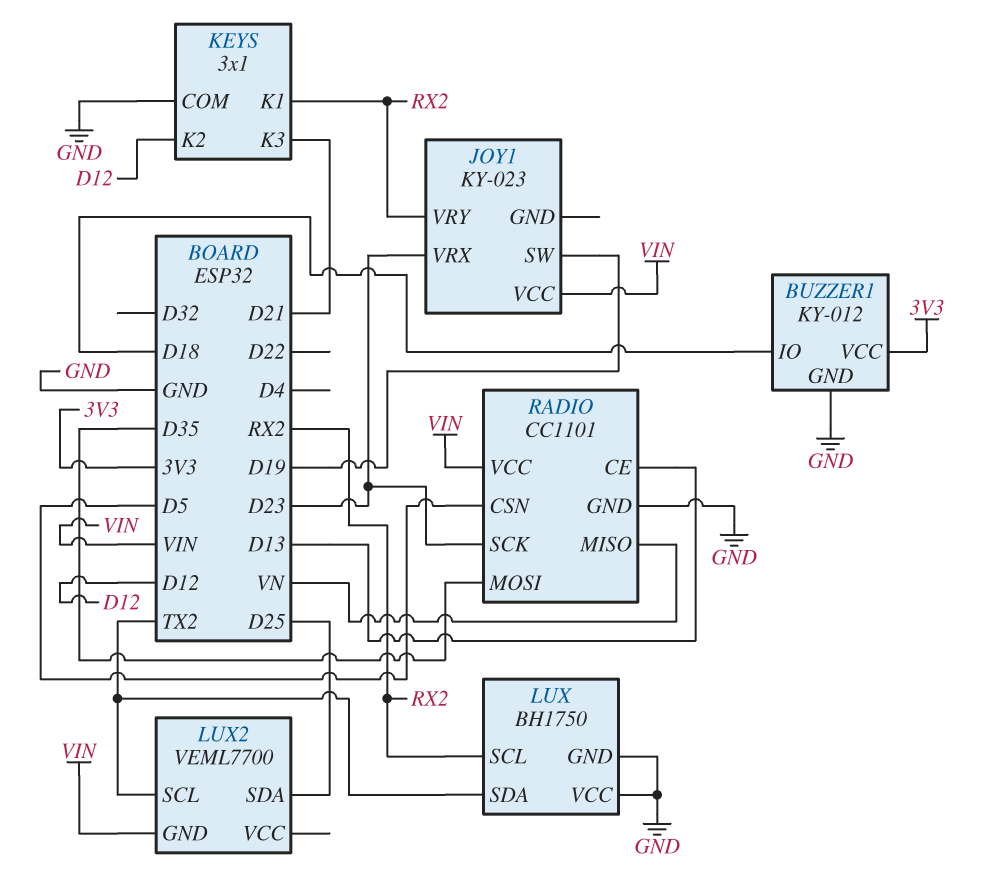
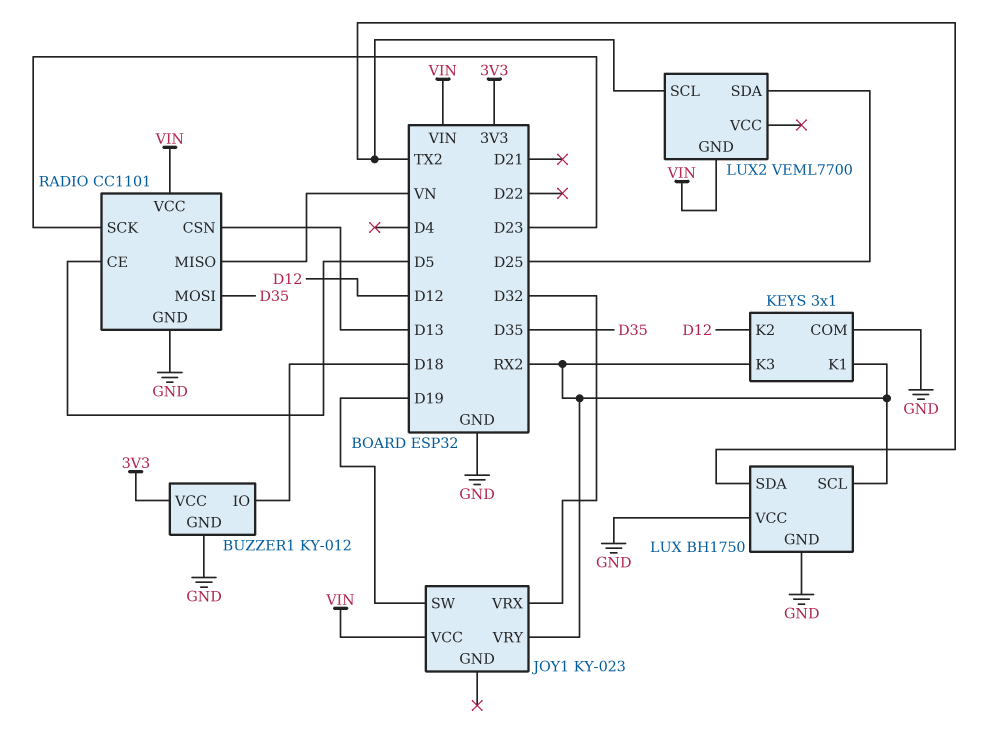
JOY1 pin VRX: D23 -> D32
KEYS pin K3: D21 -> RX2
RADIO pin CE: D13 -> D5
RADIO pin CSN: D5 -> D13

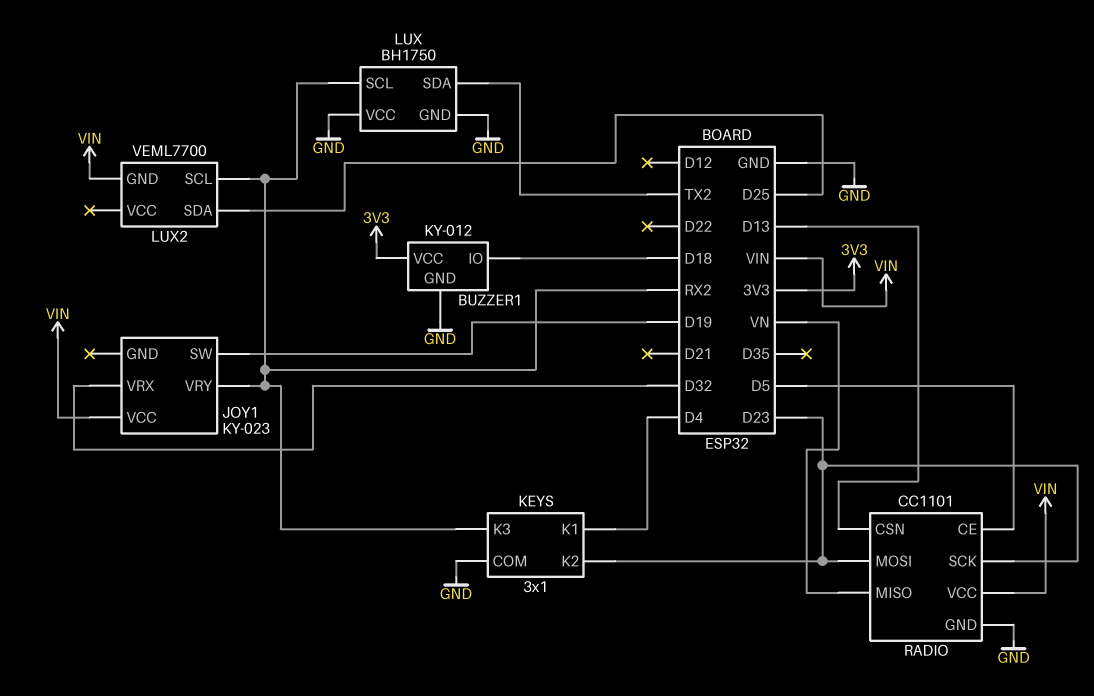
KEYS pin K1: RX2 -> D4
KEYS pin K2: D12 -> D23
LUX2 pin SCL: TX2 -> RX2
RADIO pin MOSI: D35 -> D23

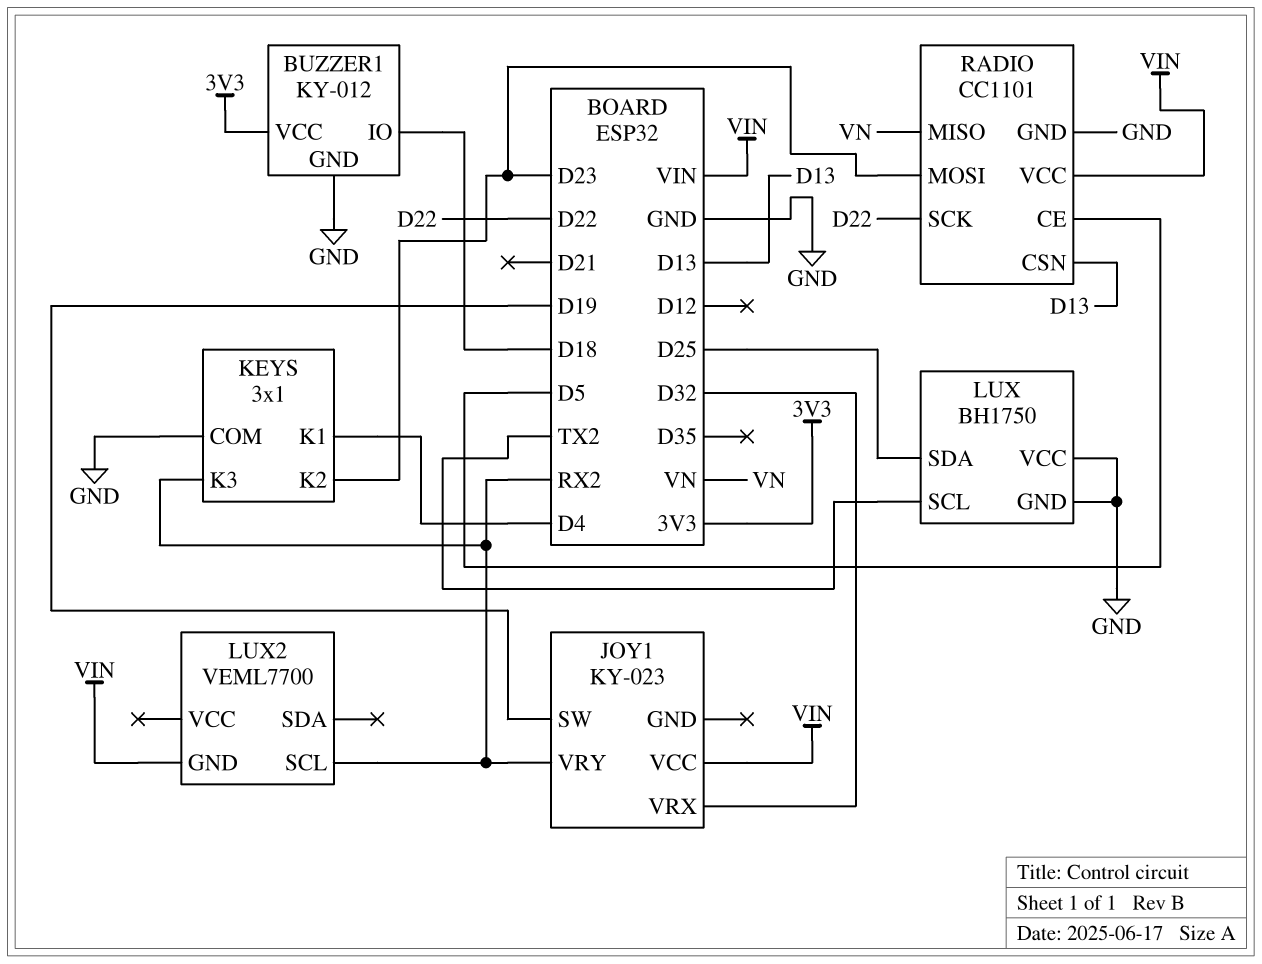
LUX pin SCL: RX2 -> TX2
LUX pin SDA: TX2 -> D25
LUX2 pin SDA: D25 -> none
RADIO pin SCK: D23 -> D22

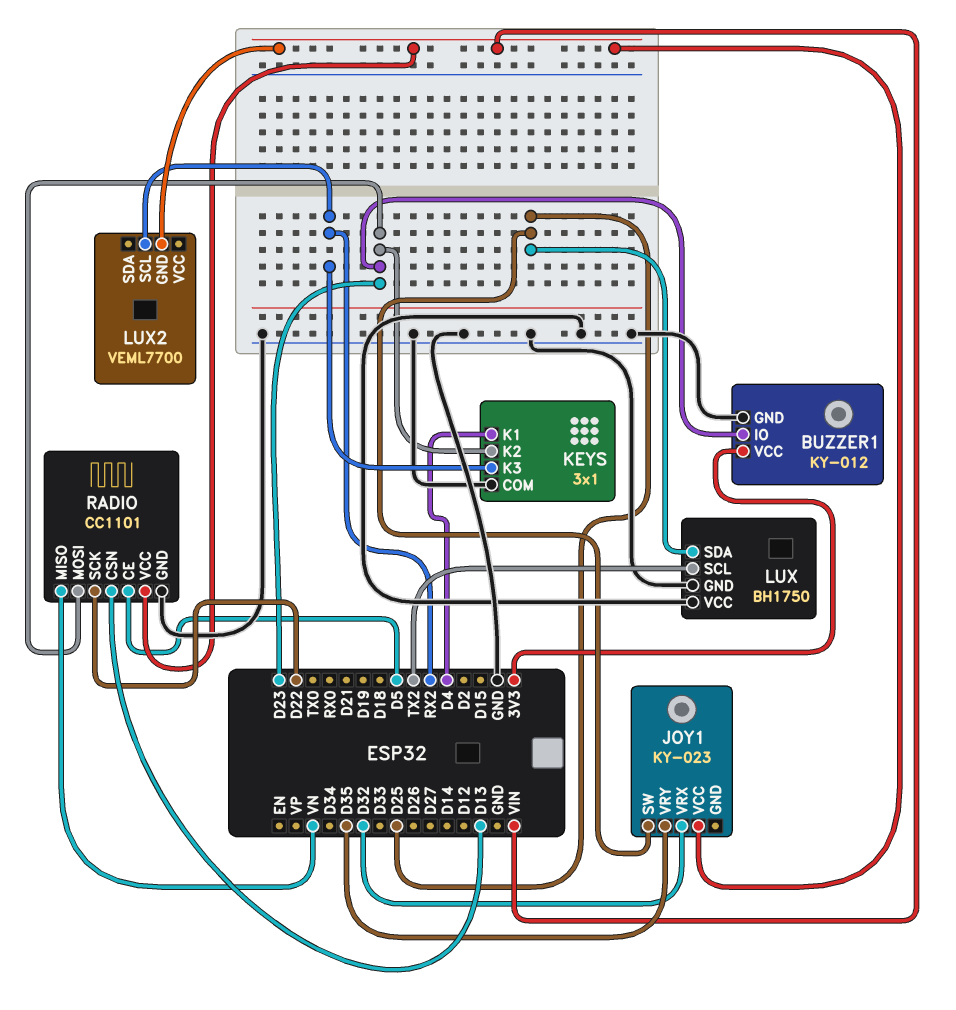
BUZZER1 pin IO: D18 -> D23
JOY1 pin SW: D19 -> D25
JOY1 pin VRY: RX2 -> D35

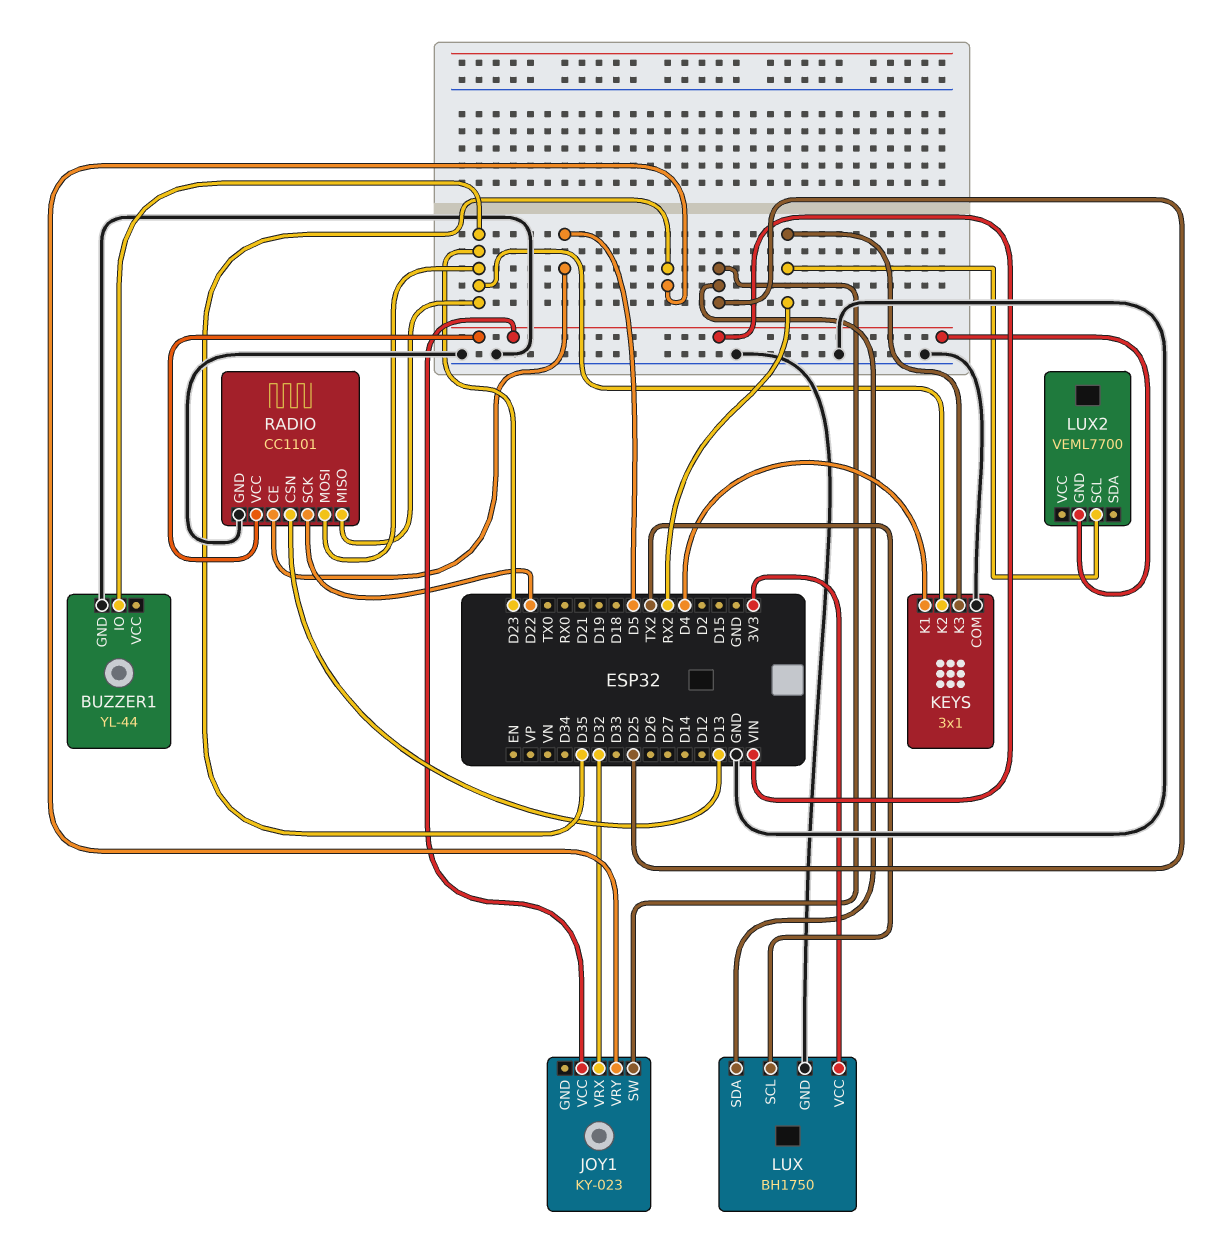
BUZZER1: KY-012 -> YL-44
BUZZER1 pin VCC: 3V3 -> none
LUX pin VCC: GND -> 3V3
RADIO pin MISO: VN -> D23

